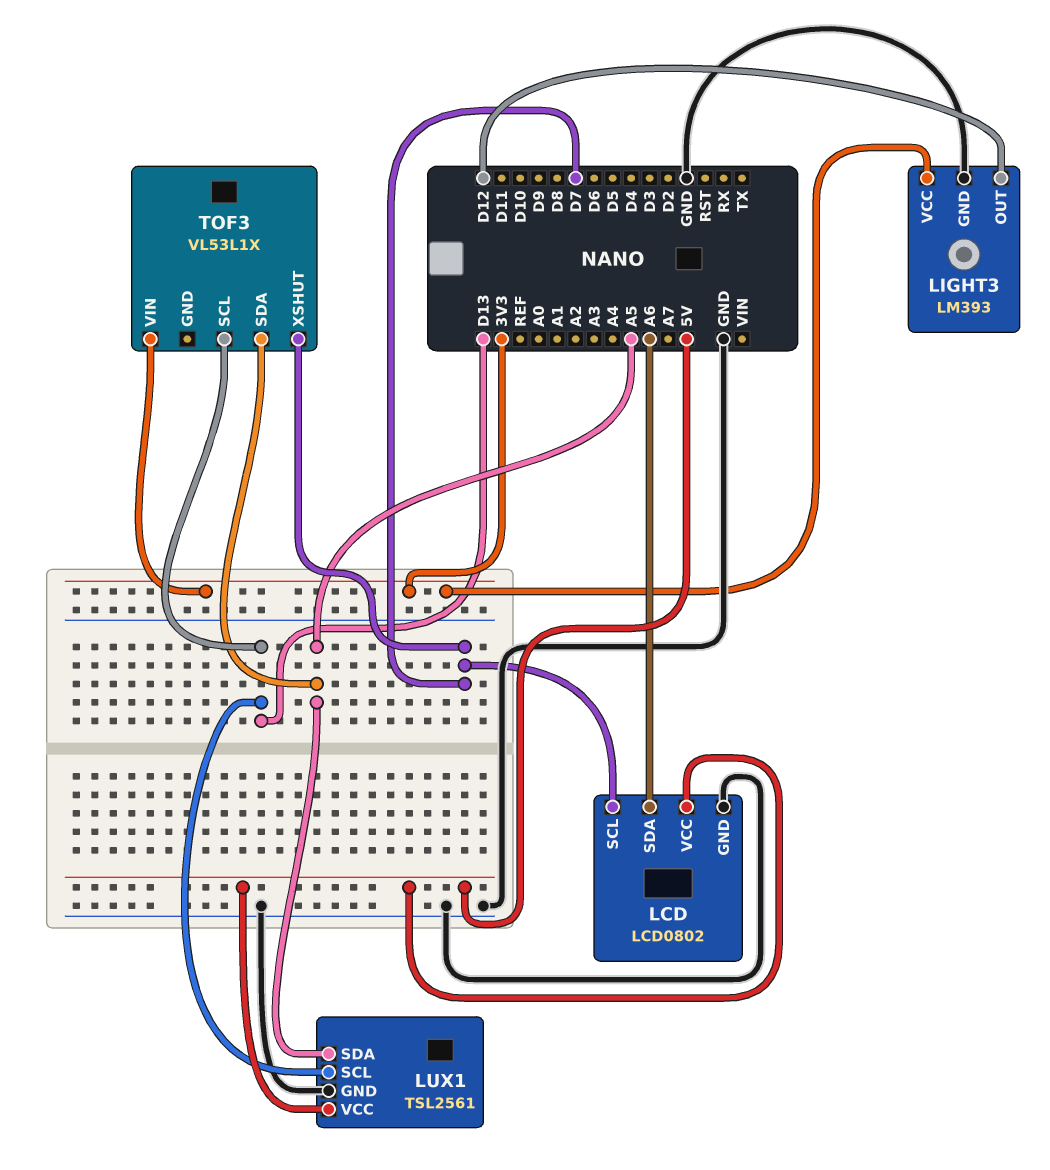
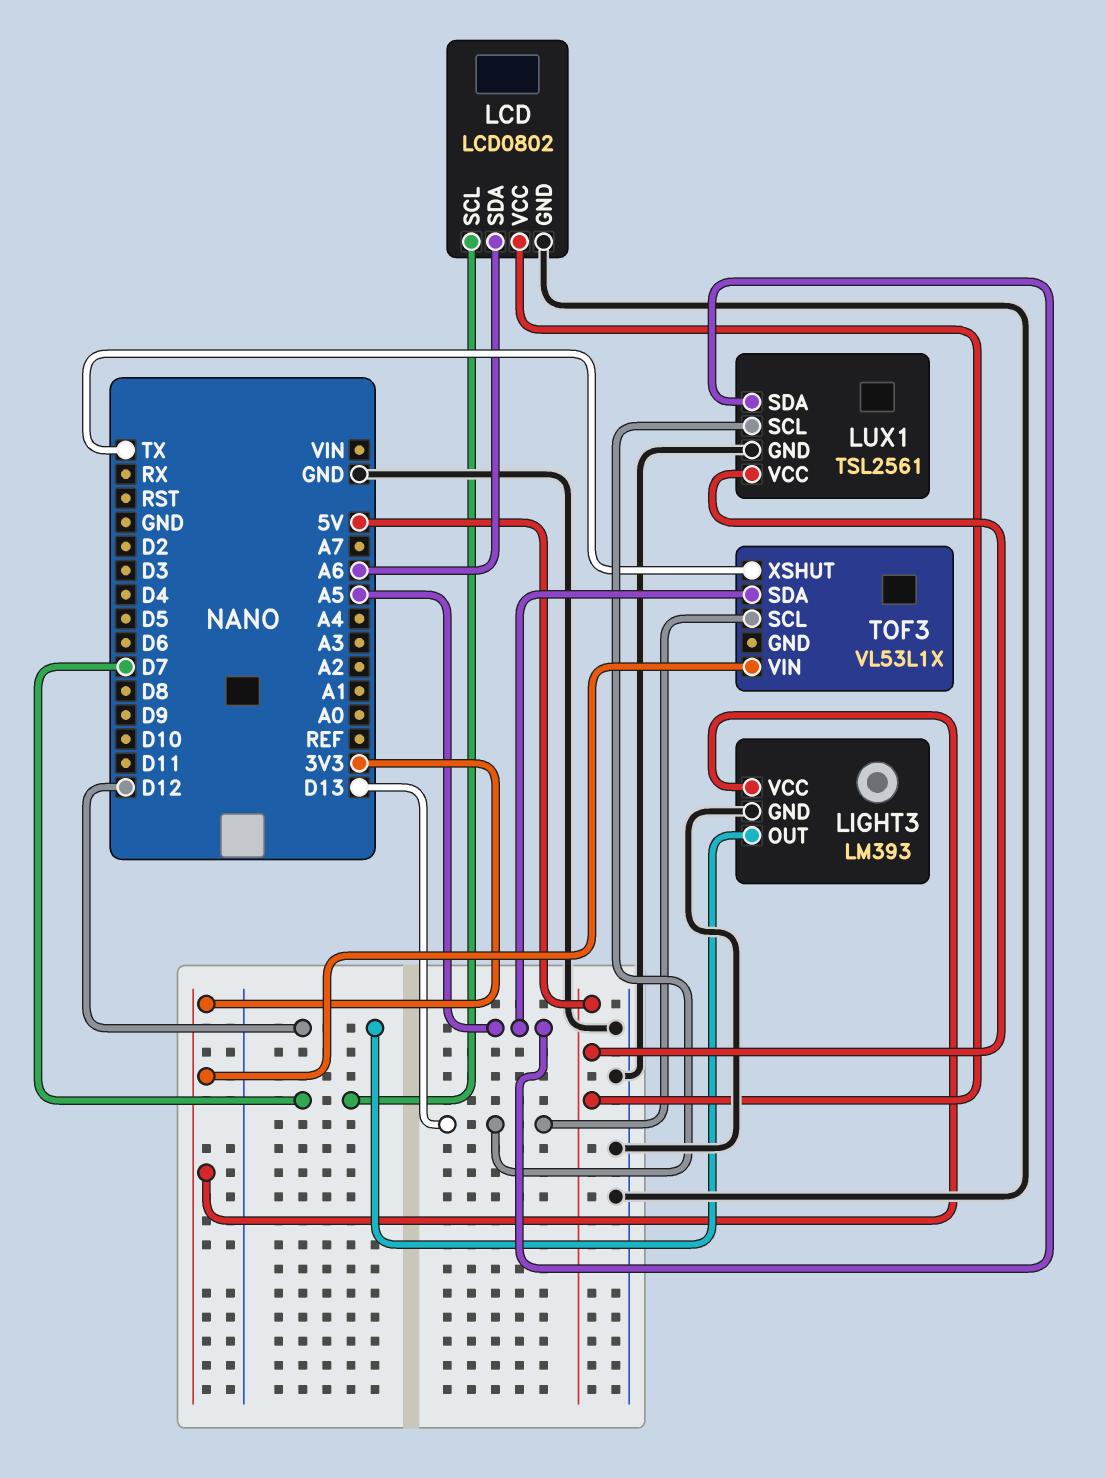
TOF3 pin XSHUT: D7 -> TX

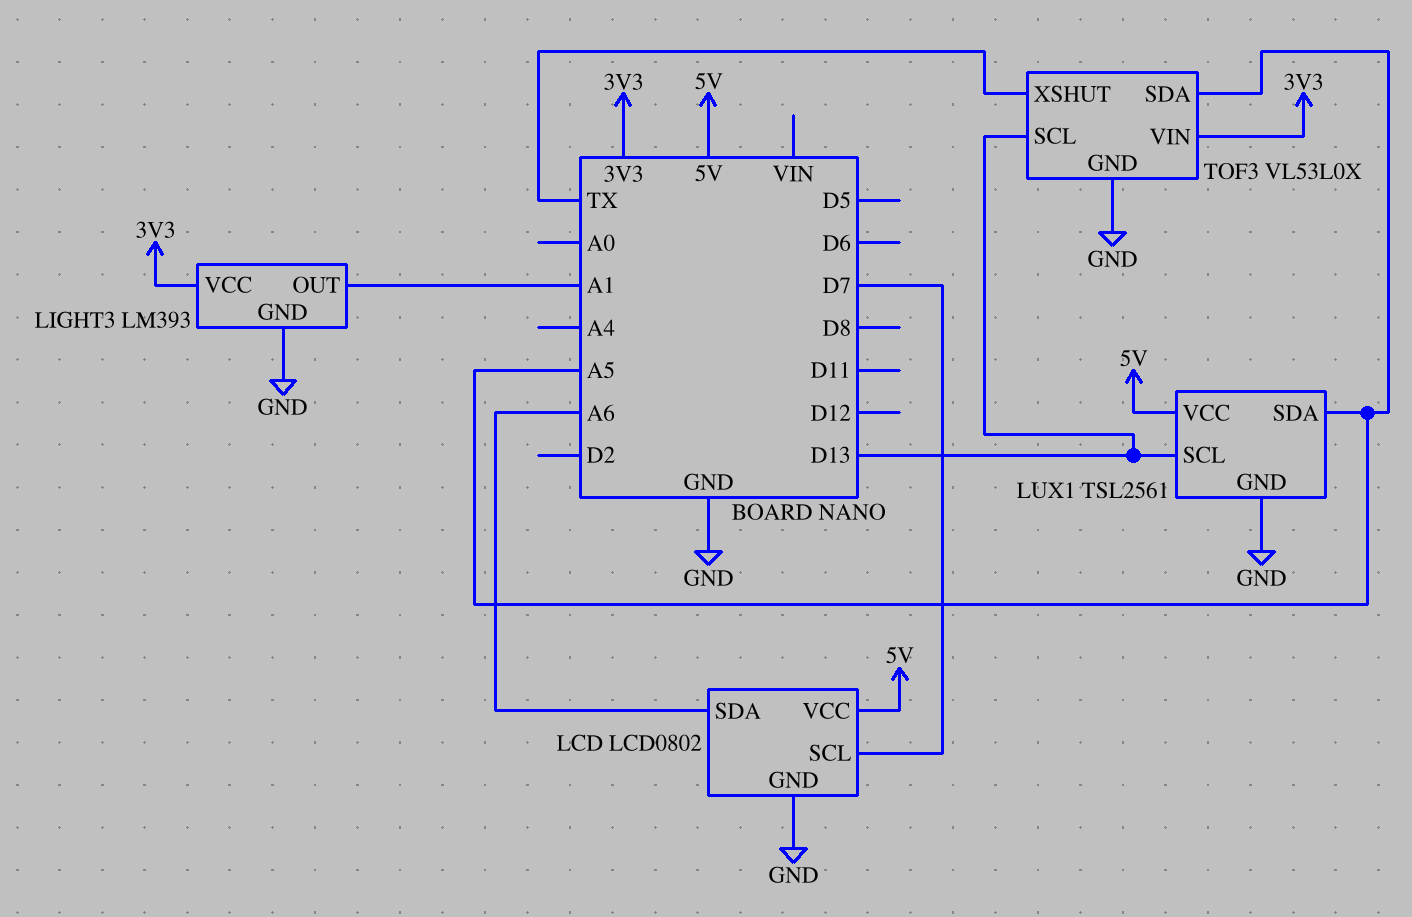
LIGHT3 pin OUT: D12 -> A1
TOF3: VL53L1X -> VL53L0X
TOF3 pin GND: none -> GND

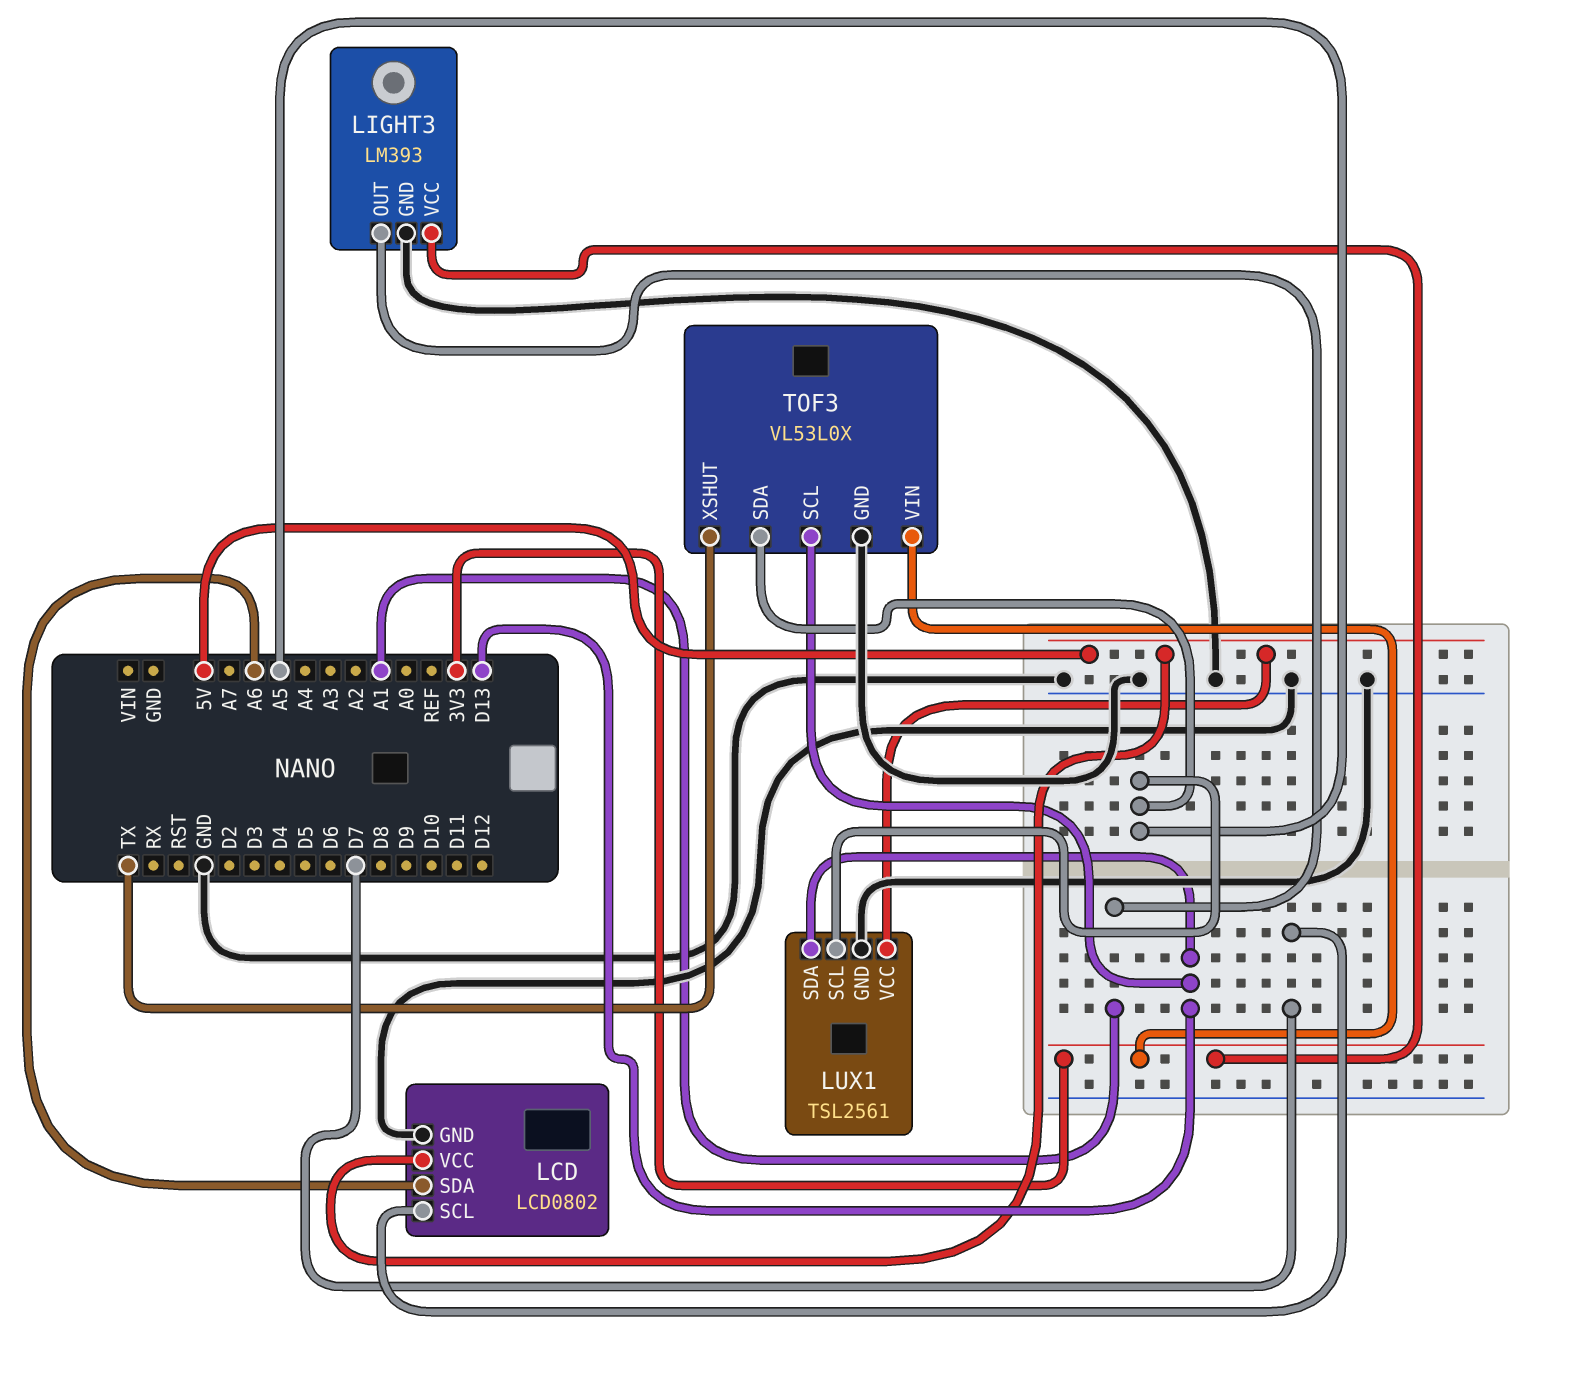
LUX1 pin SCL: D13 -> A5
LUX1 pin SDA: A5 -> D13

